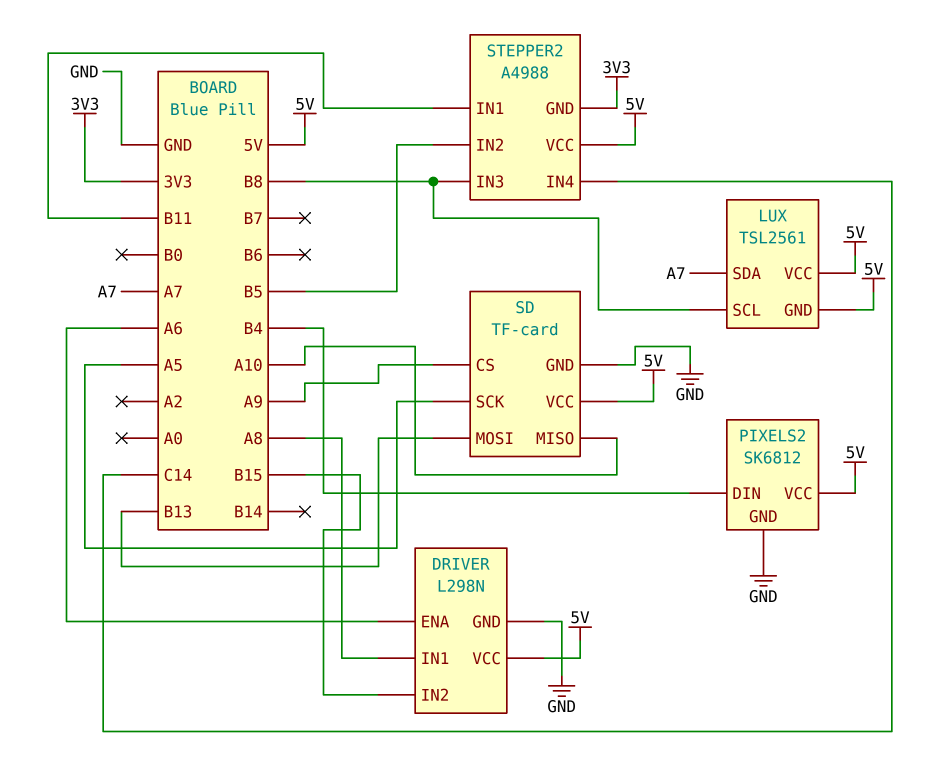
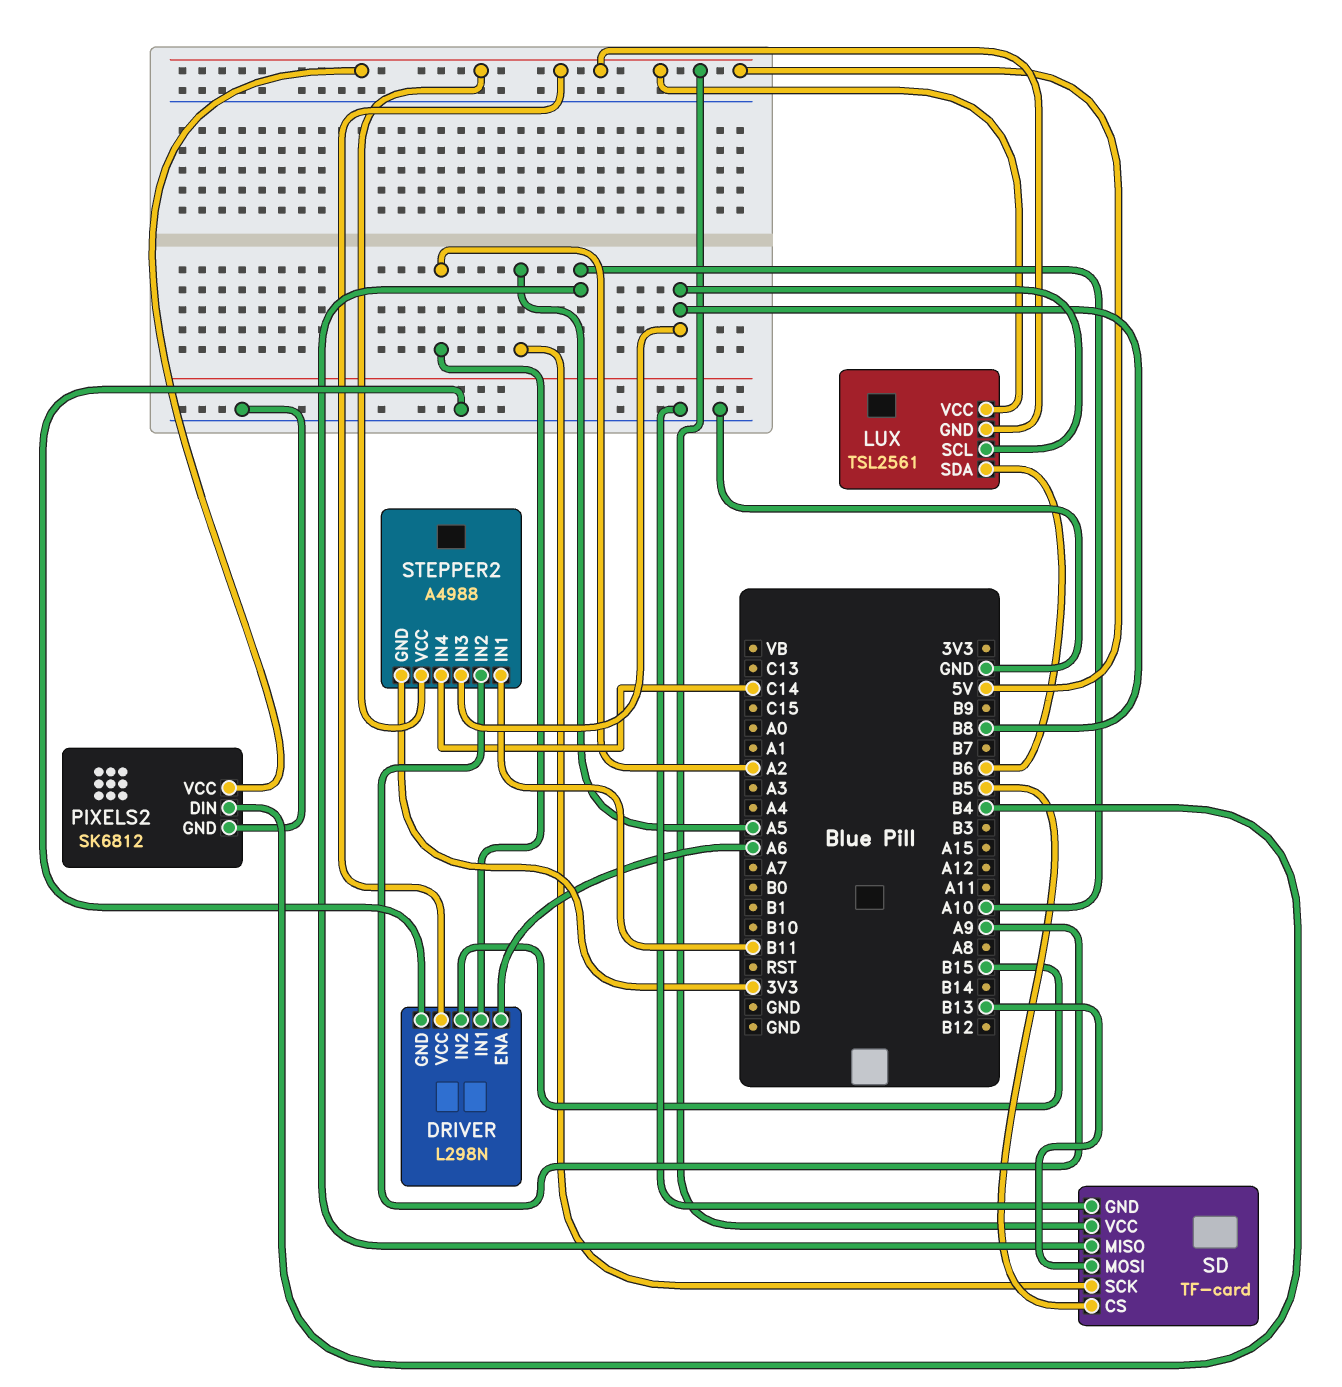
DRIVER pin IN1: A8 -> A2
LUX pin SDA: A7 -> B6
SD pin CS: A9 -> B5
STEPPER2 pin IN2: B5 -> A9

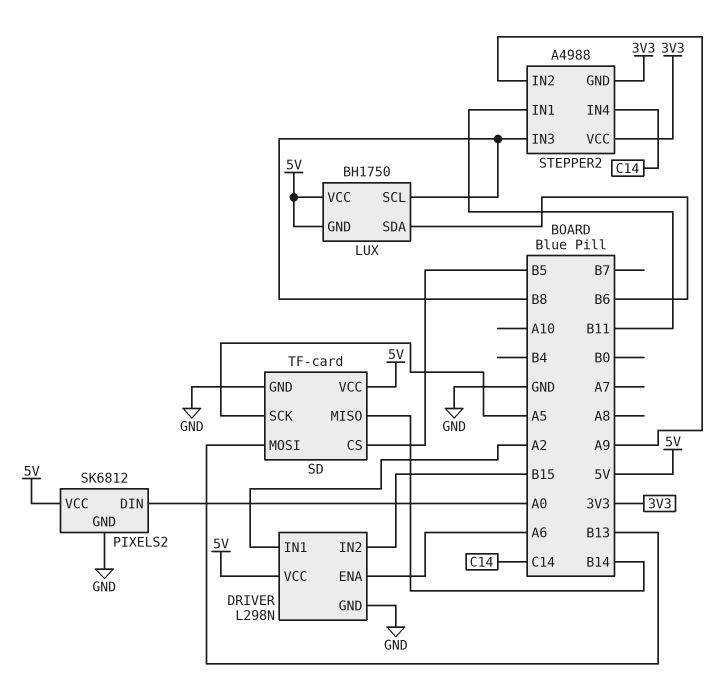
LUX: TSL2561 -> BH1750
PIXELS2 pin DIN: B4 -> A0
SD pin MISO: A10 -> B14
STEPPER2 pin VCC: 5V -> 3V3

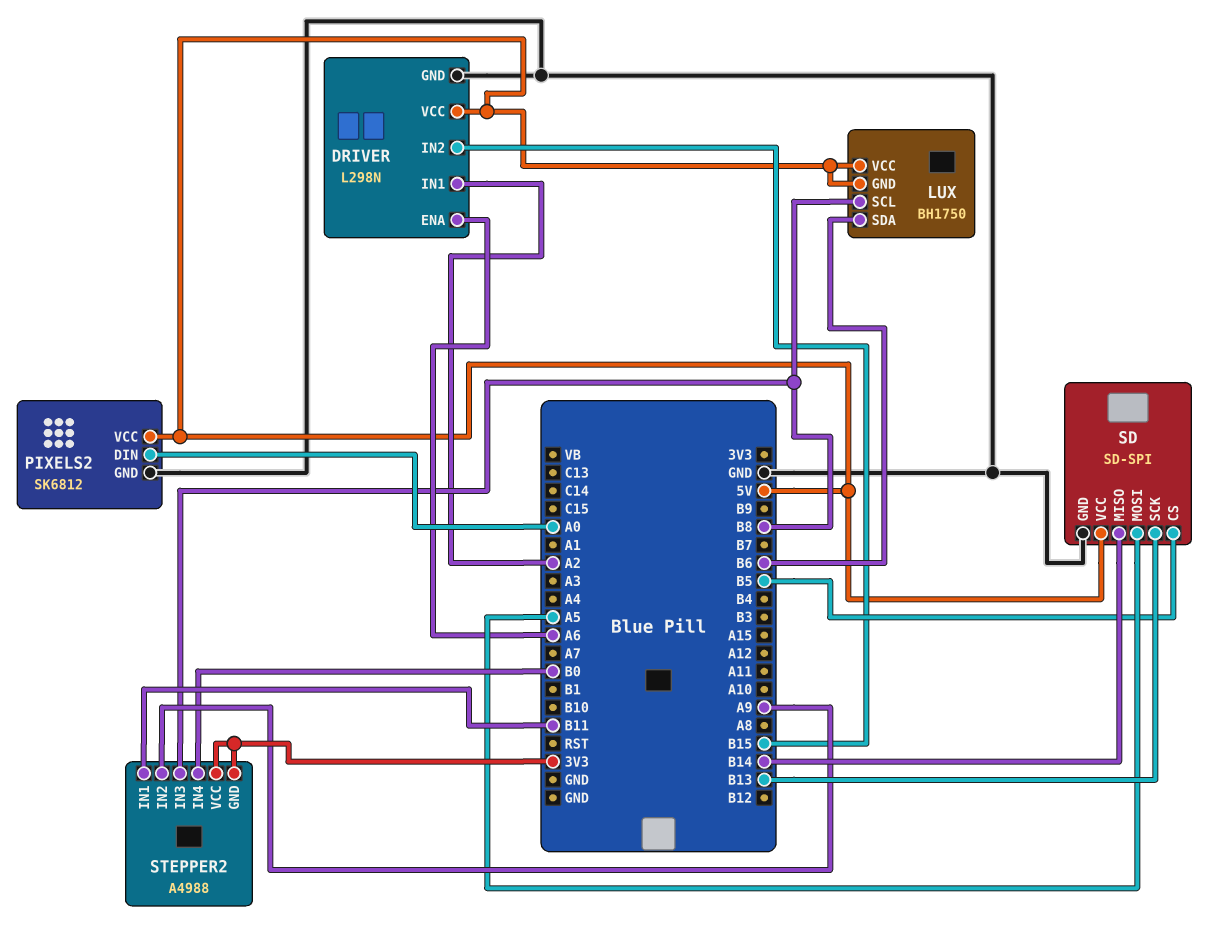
SD: TF-card -> SD-SPI
SD pin MOSI: B13 -> A5
SD pin SCK: A5 -> B13
STEPPER2 pin IN4: C14 -> B0

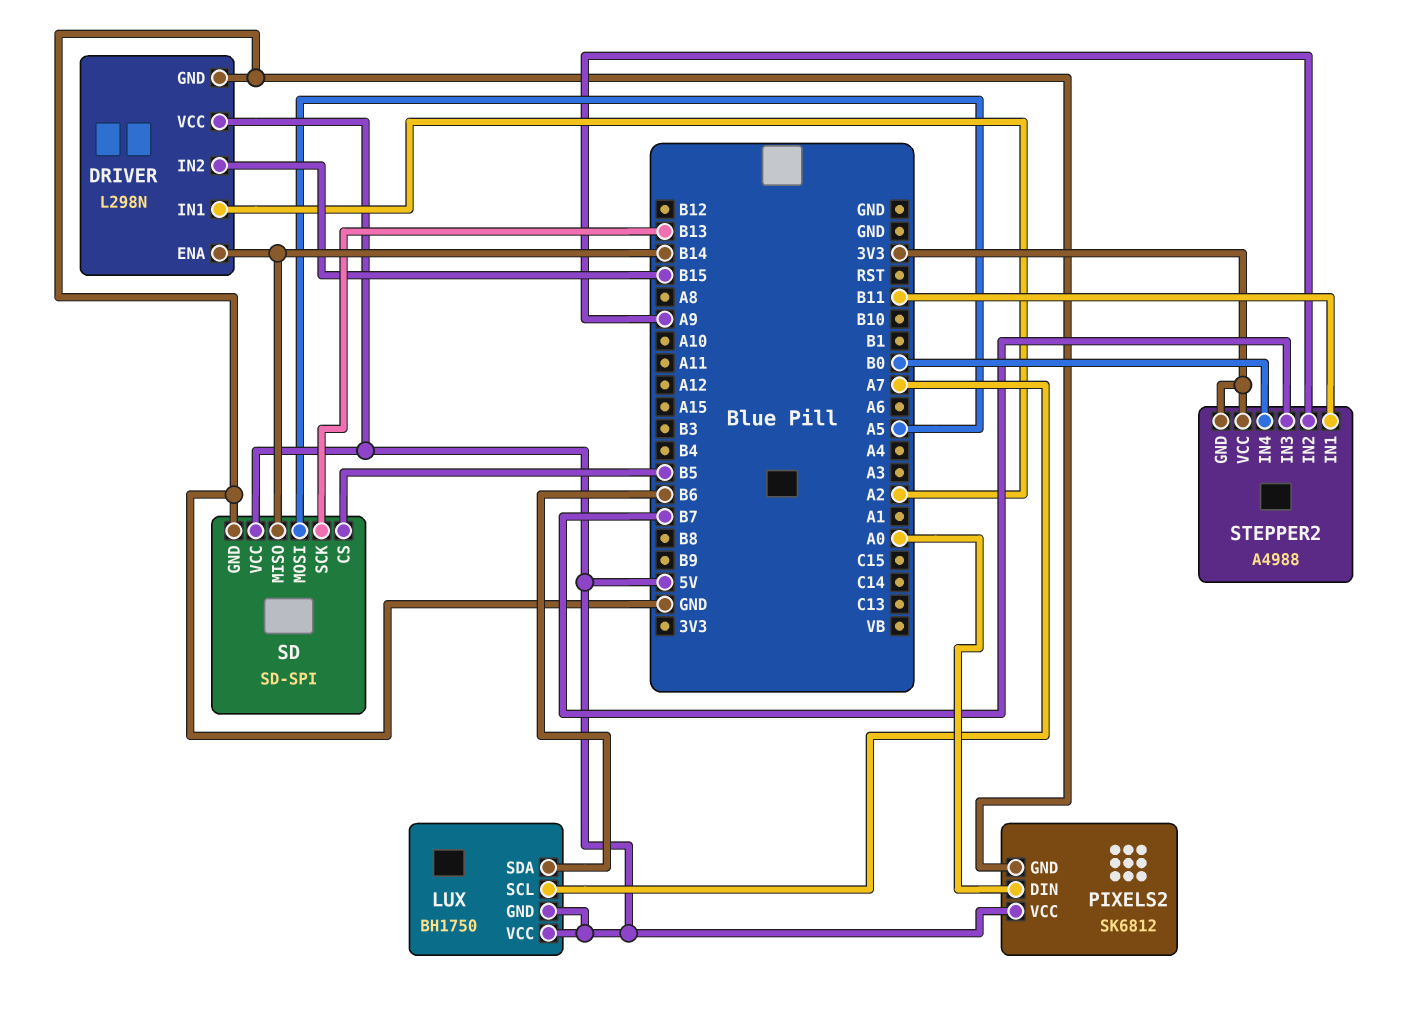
DRIVER pin ENA: A6 -> B14
LUX pin SCL: B8 -> A7
STEPPER2 pin IN3: B8 -> B7

